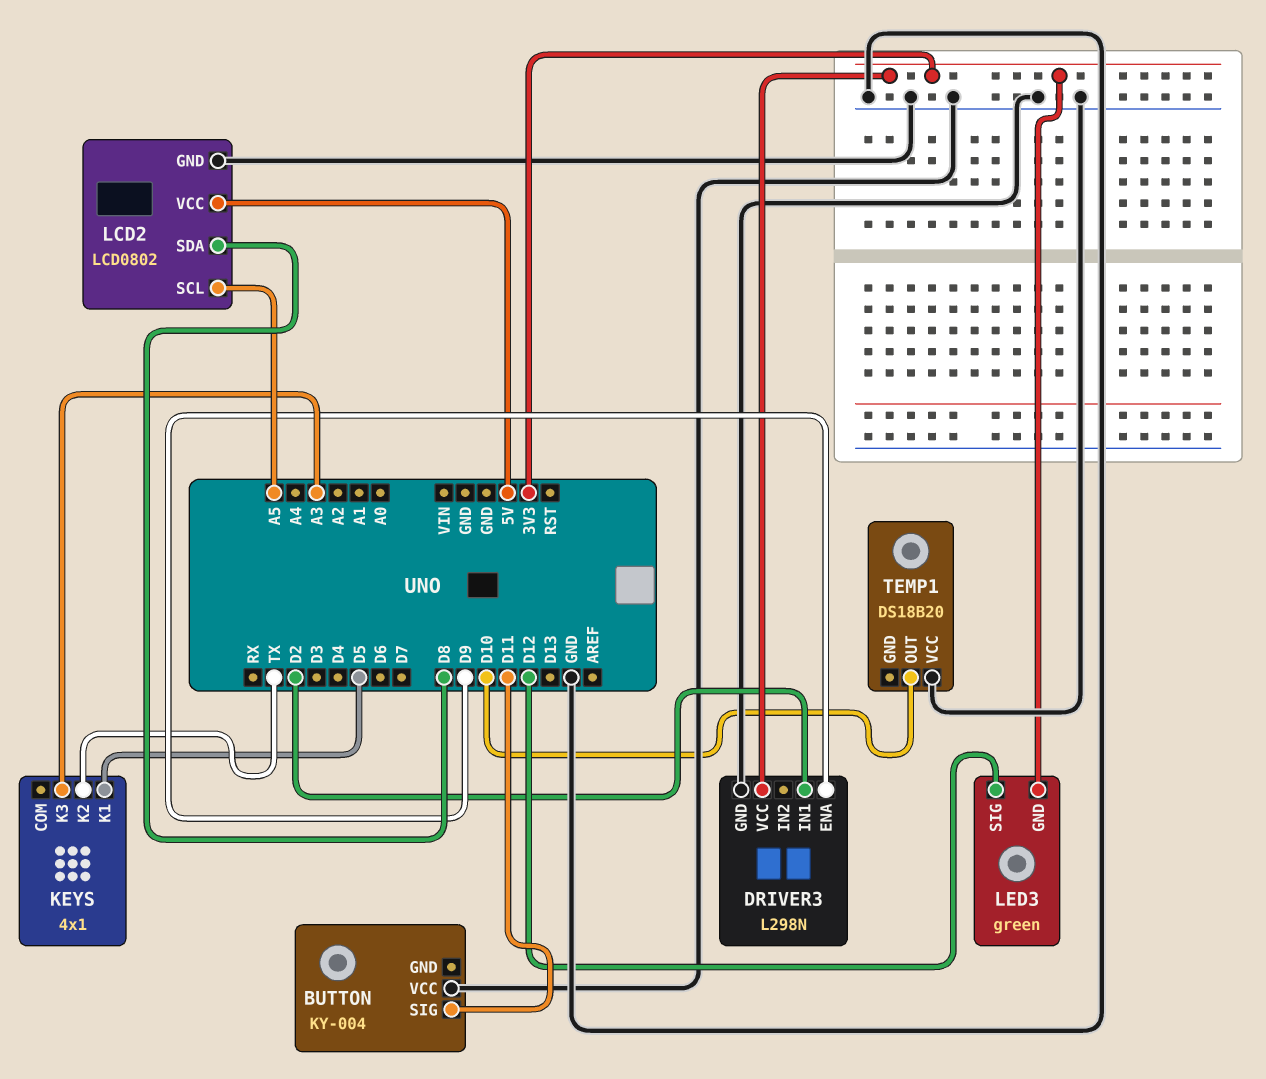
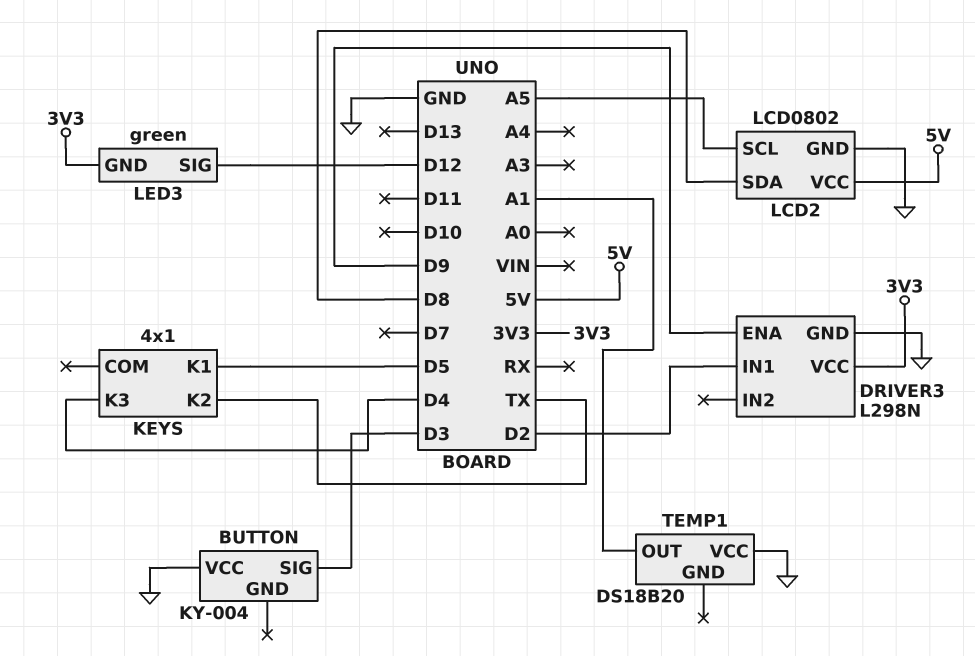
BUTTON pin SIG: D11 -> D3
KEYS pin K3: A3 -> D4
TEMP1 pin OUT: D10 -> A1

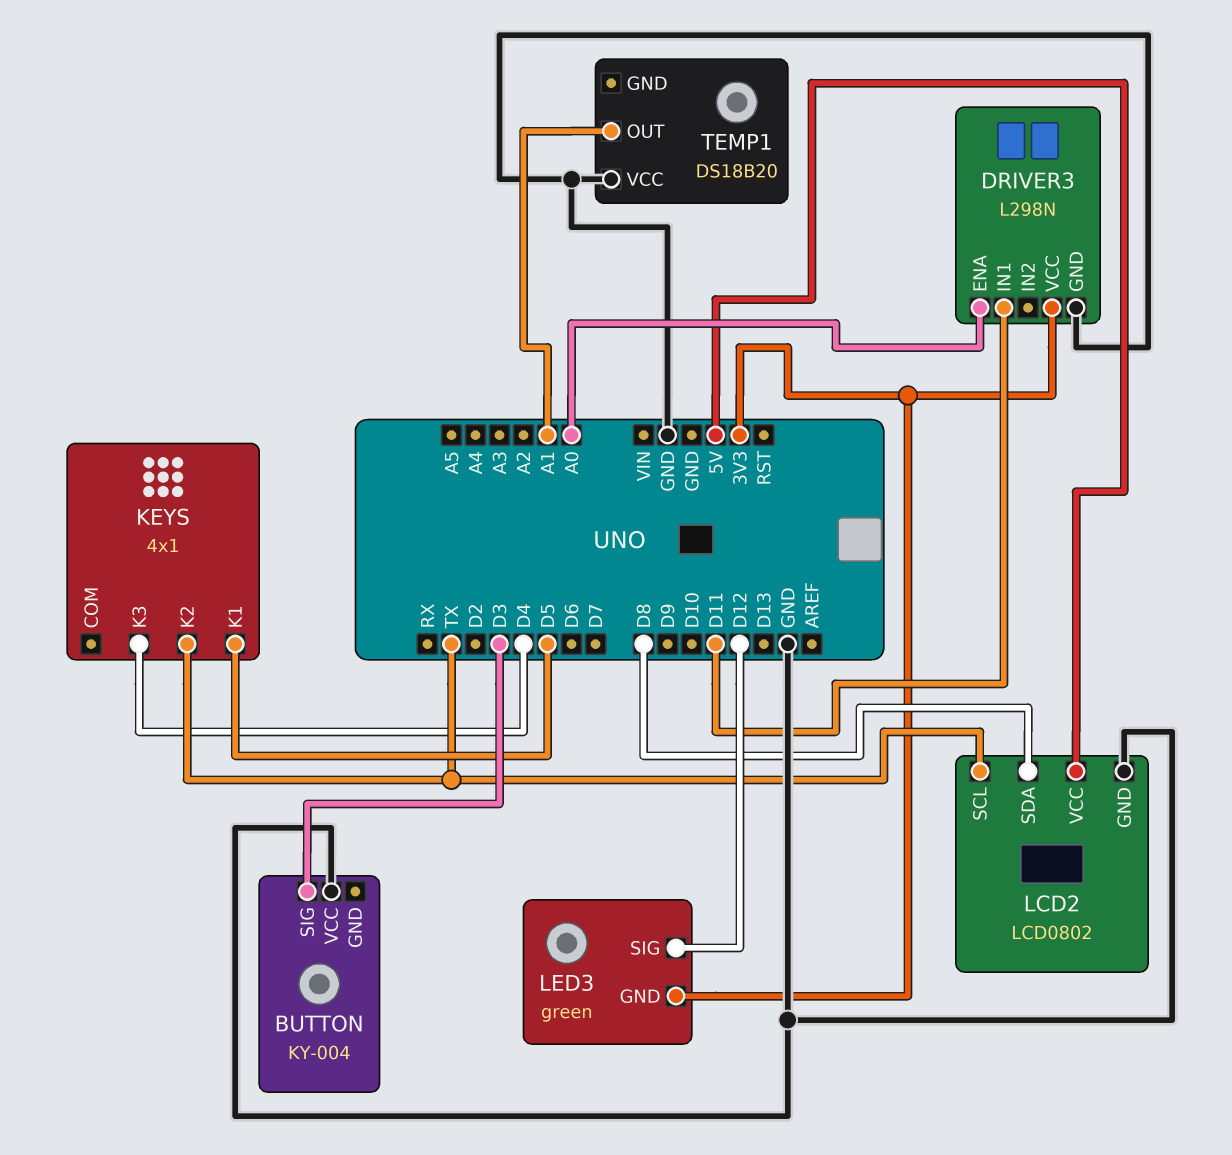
DRIVER3 pin ENA: D9 -> A0
DRIVER3 pin IN1: D2 -> D11
LCD2 pin SCL: A5 -> TX

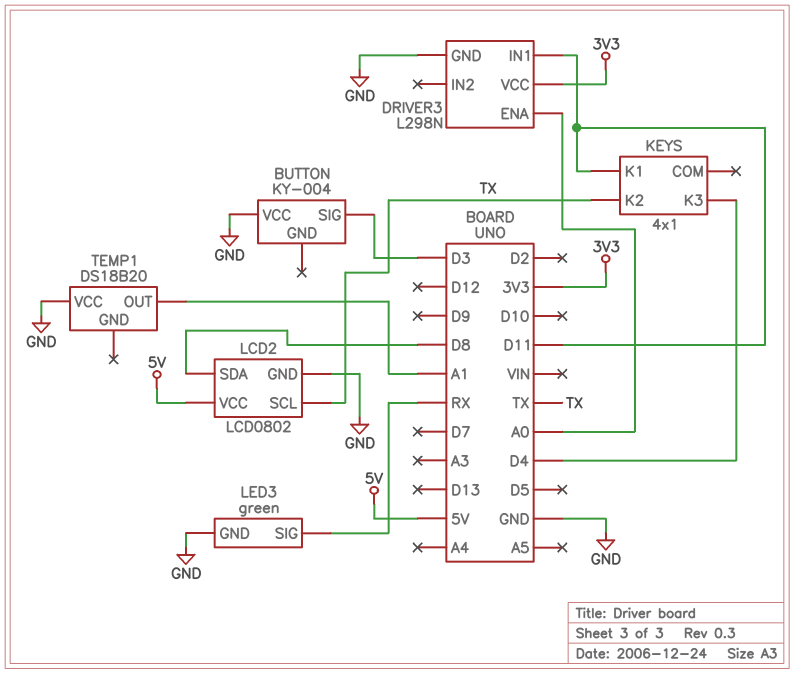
KEYS pin K1: D5 -> D11
LED3 pin GND: 3V3 -> GND
LED3 pin SIG: D12 -> RX

